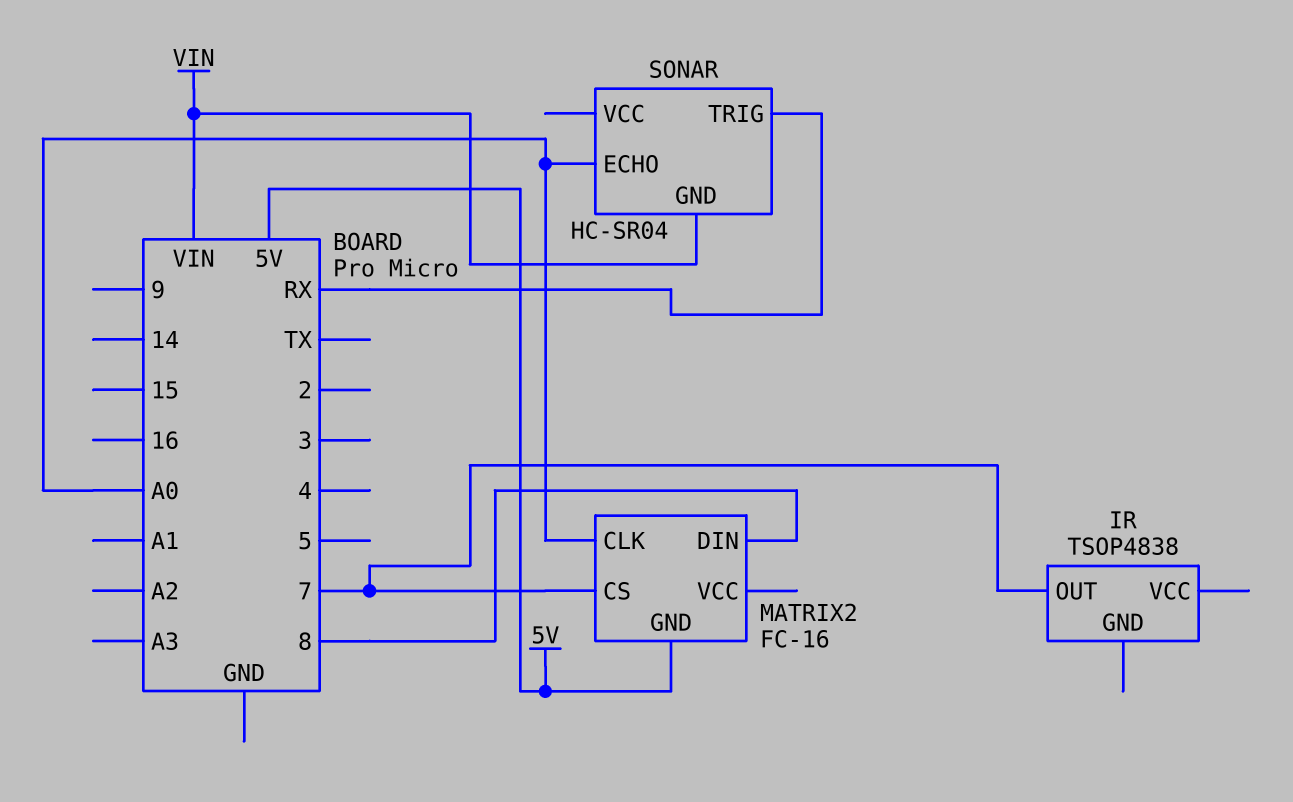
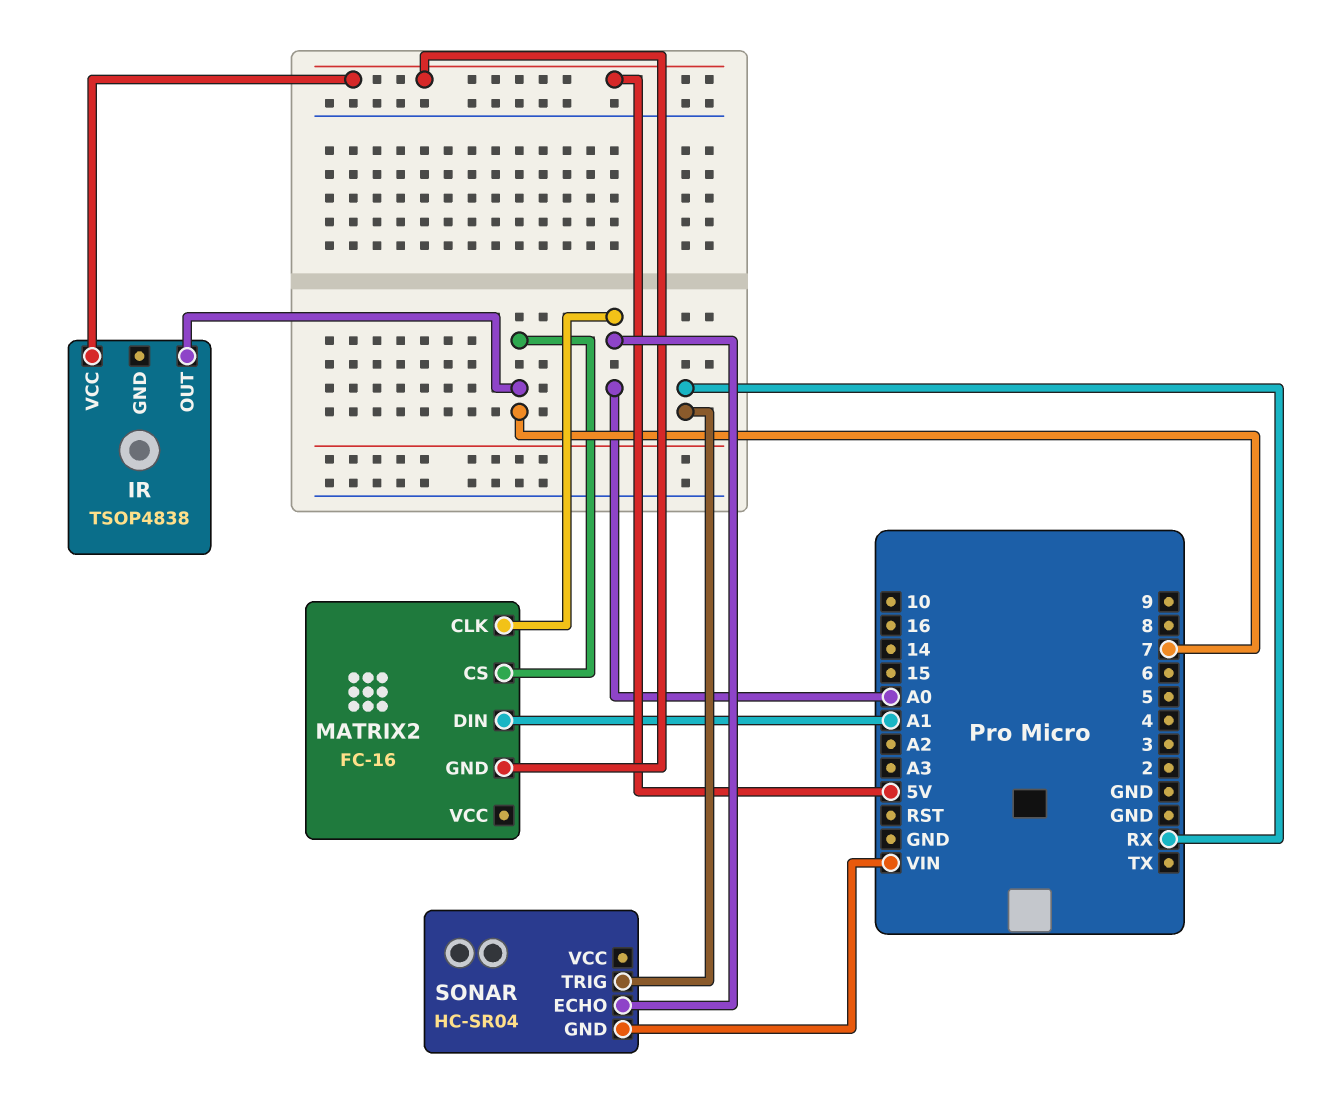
IR pin VCC: none -> 5V
MATRIX2 pin DIN: 8 -> A1

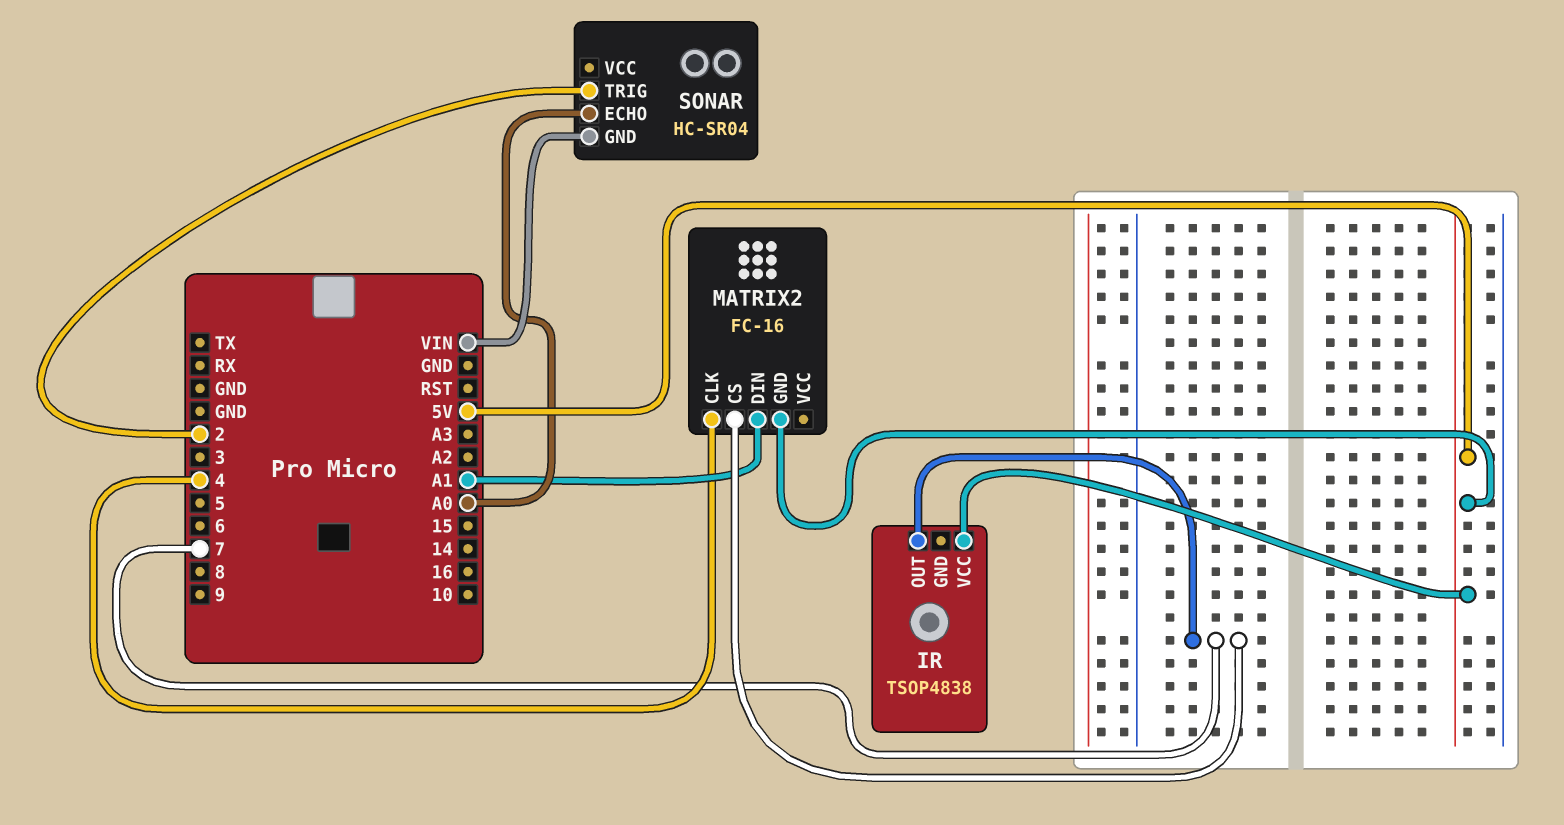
MATRIX2 pin CLK: A0 -> 4
SONAR pin TRIG: RX -> 2

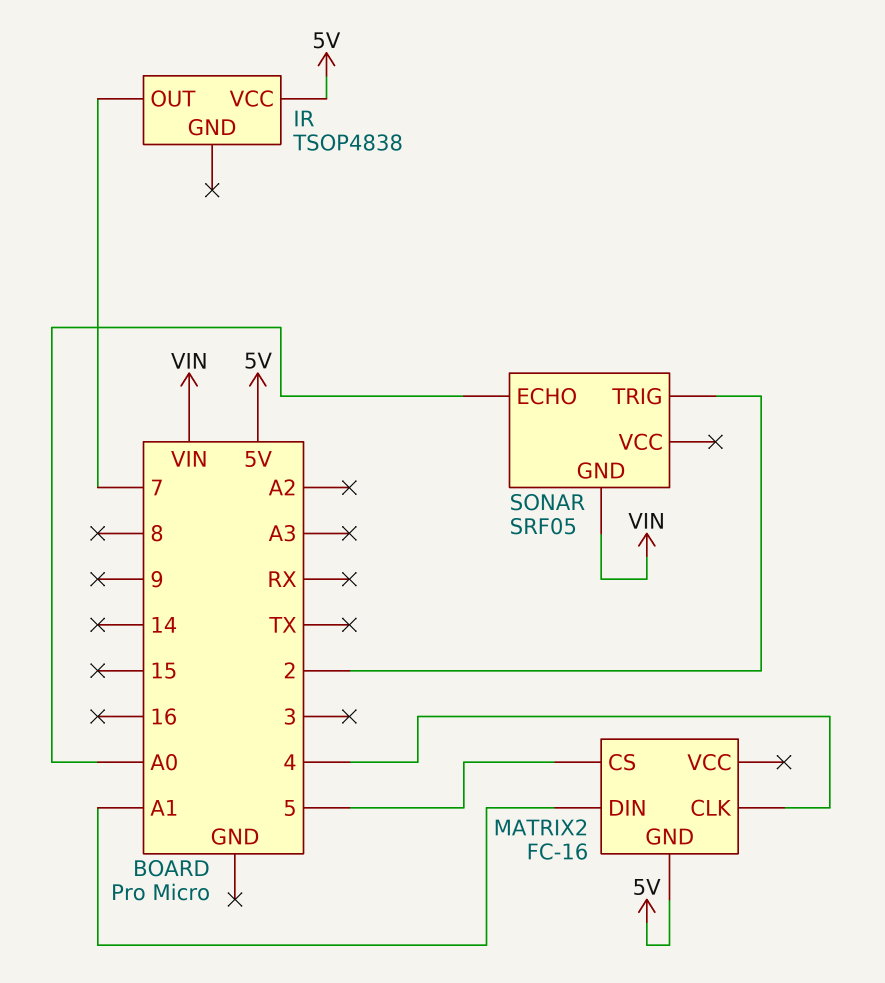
MATRIX2 pin CS: 7 -> 5
SONAR: HC-SR04 -> SRF05

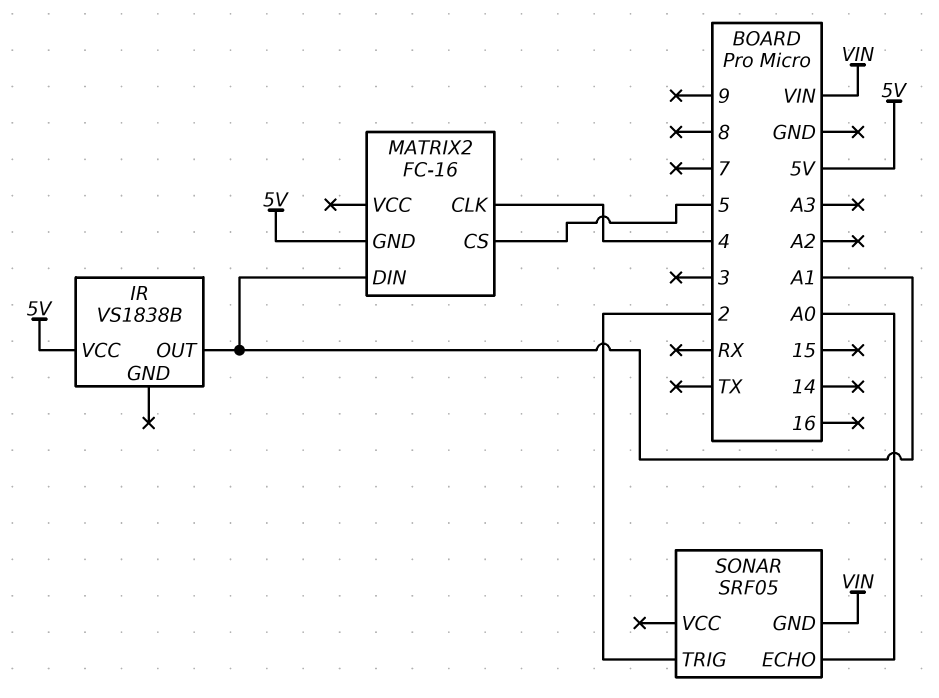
IR: TSOP4838 -> VS1838B
IR pin OUT: 7 -> A1

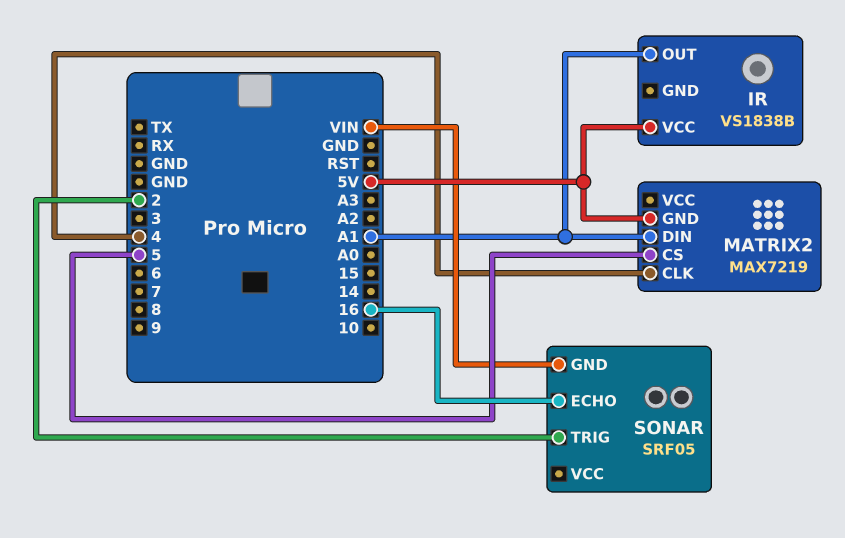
MATRIX2: FC-16 -> MAX7219
SONAR pin ECHO: A0 -> 16

